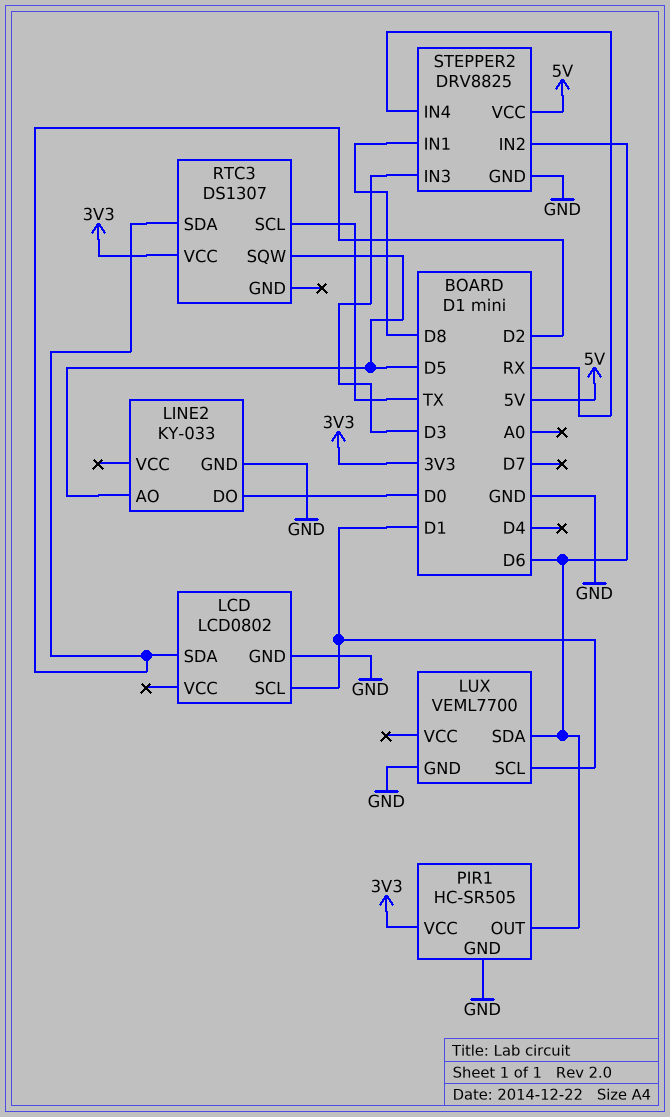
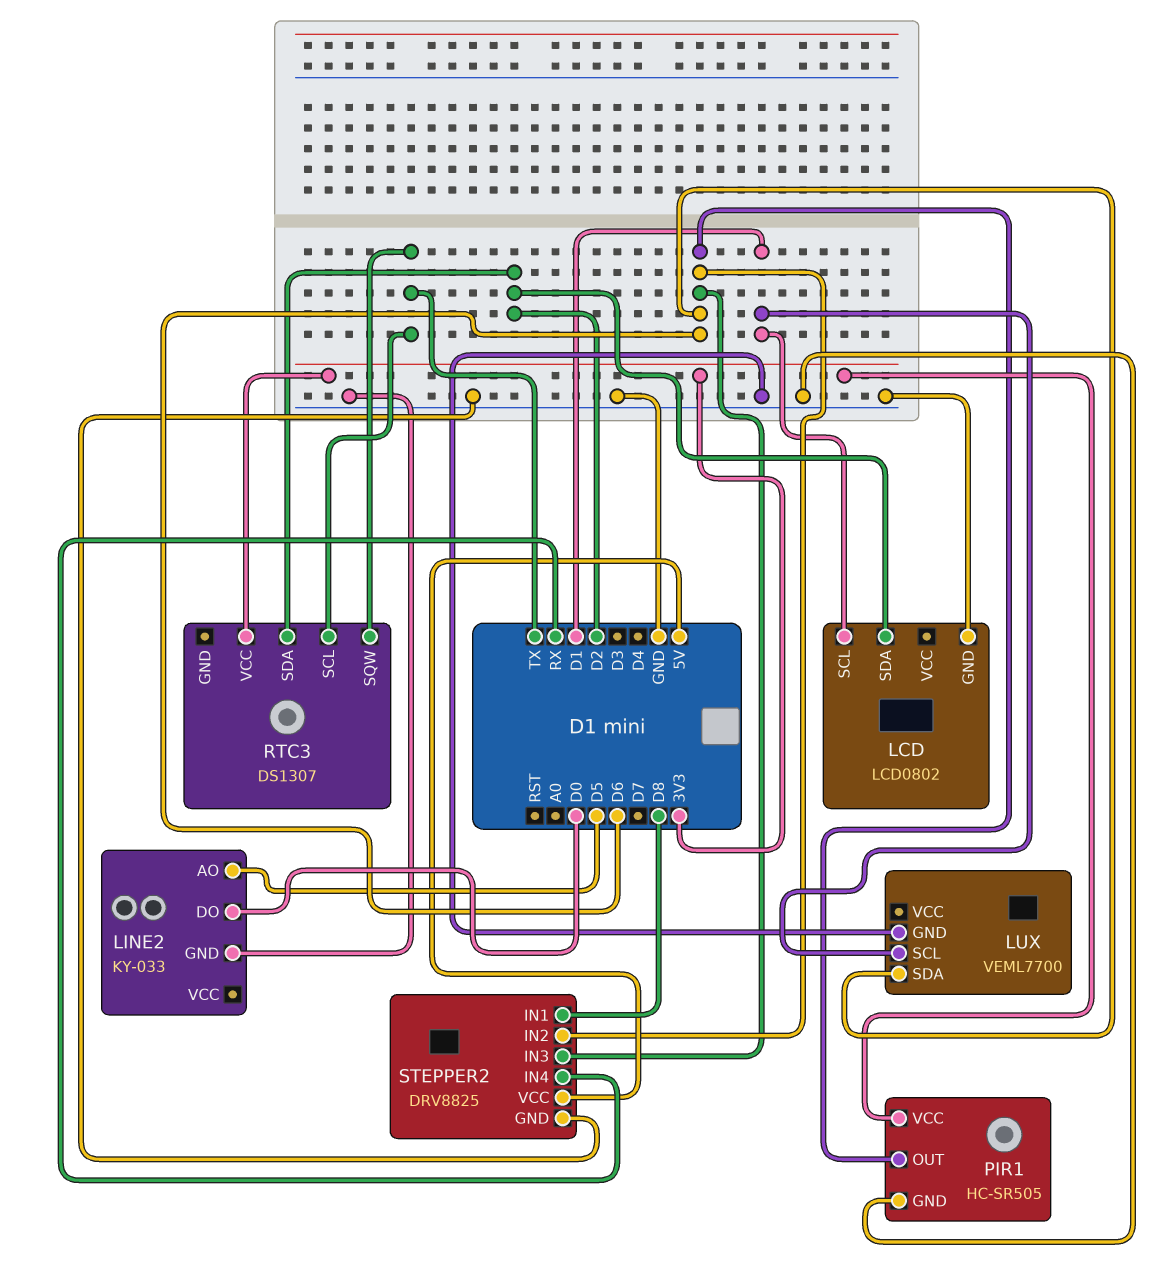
RTC3 pin SQW: D5 -> TX
STEPPER2 pin IN3: D3 -> D6

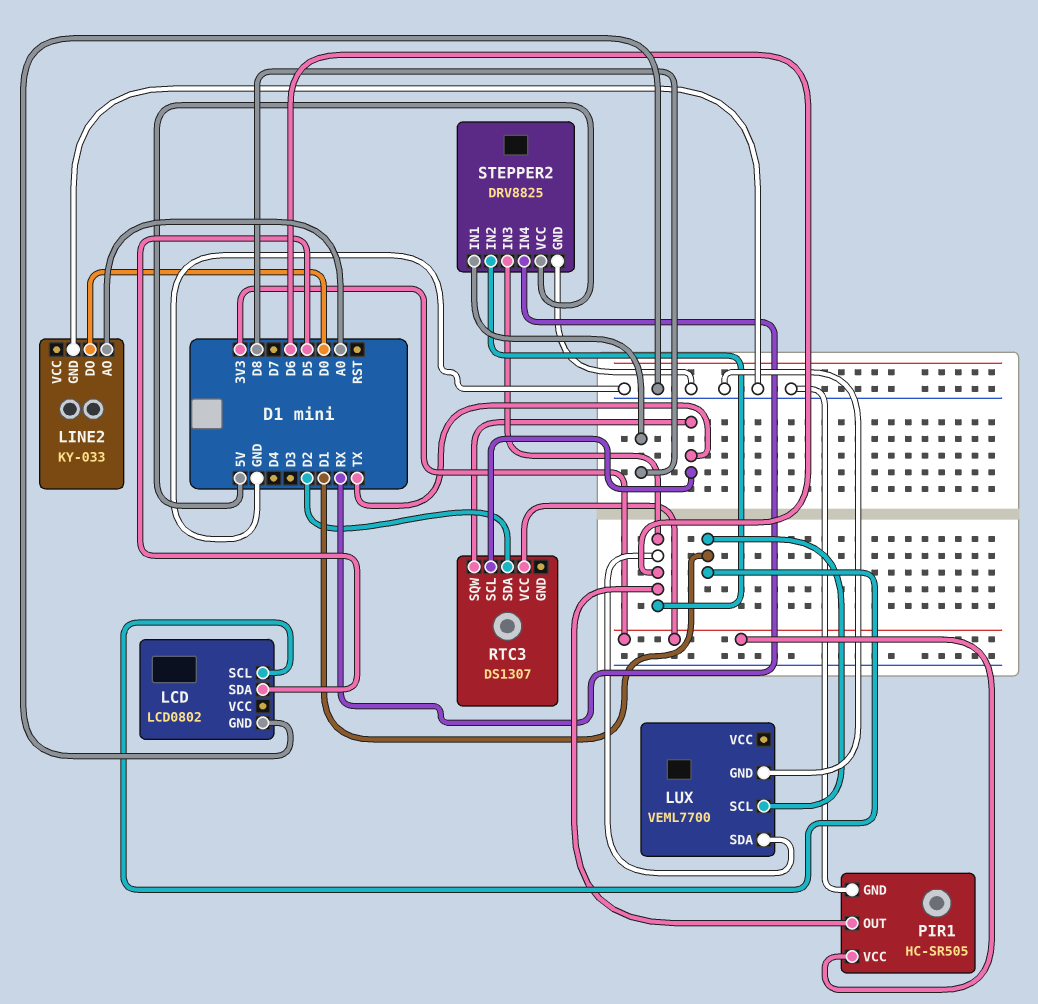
LCD pin SDA: D2 -> D5
LINE2 pin AO: D5 -> A0

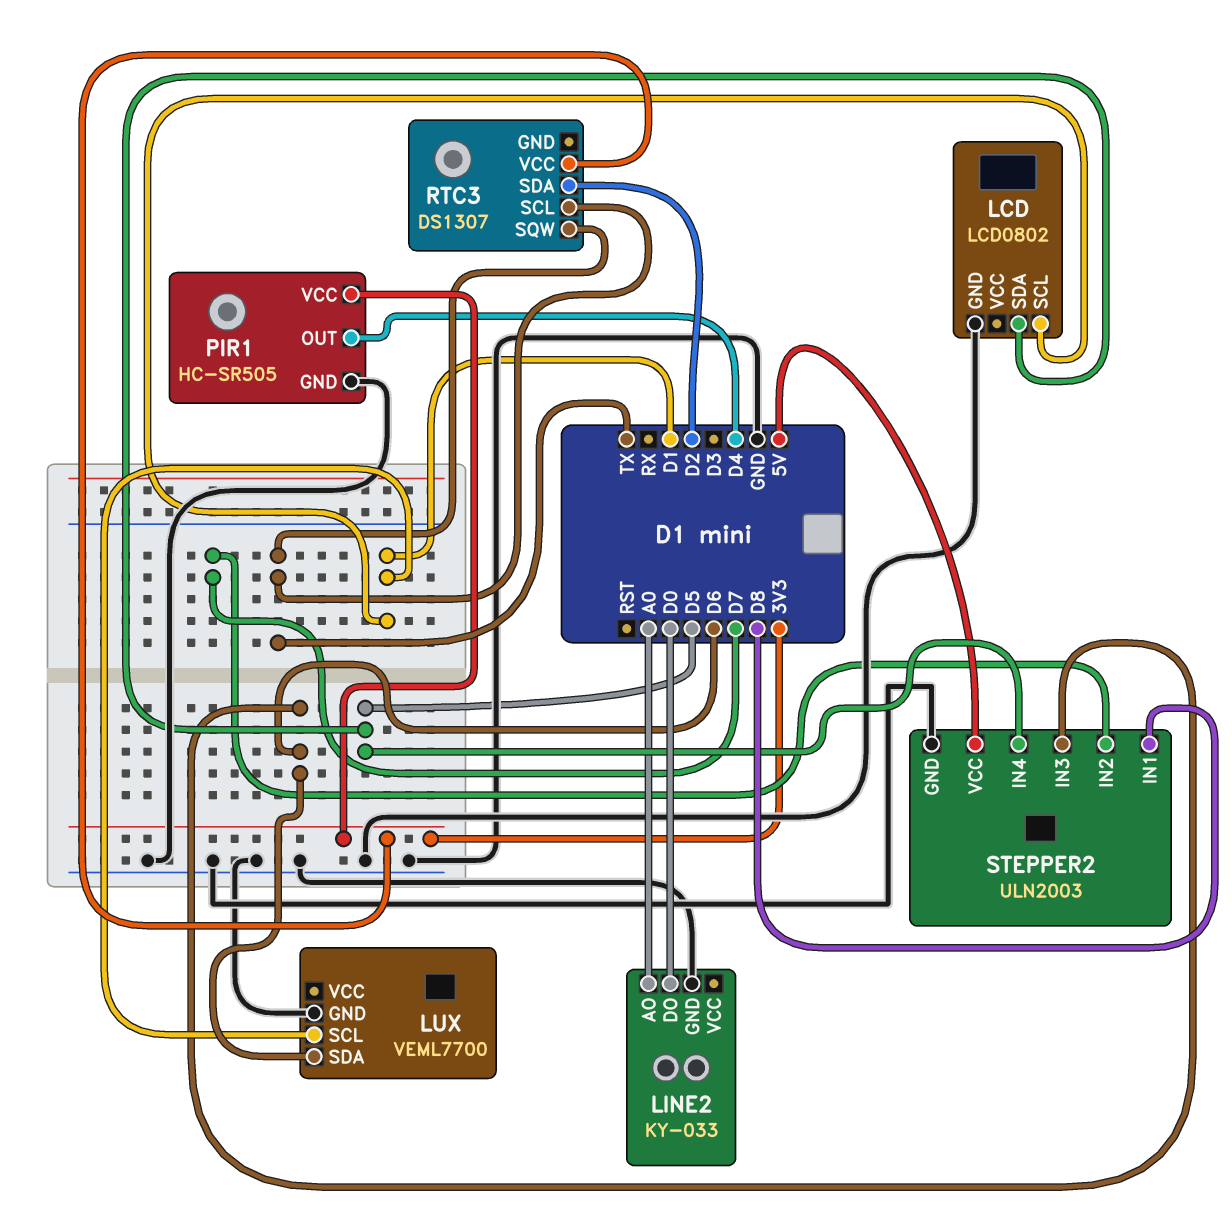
PIR1 pin OUT: D6 -> D4
STEPPER2: DRV8825 -> ULN2003
STEPPER2 pin IN2: D6 -> D7
STEPPER2 pin IN4: RX -> D5

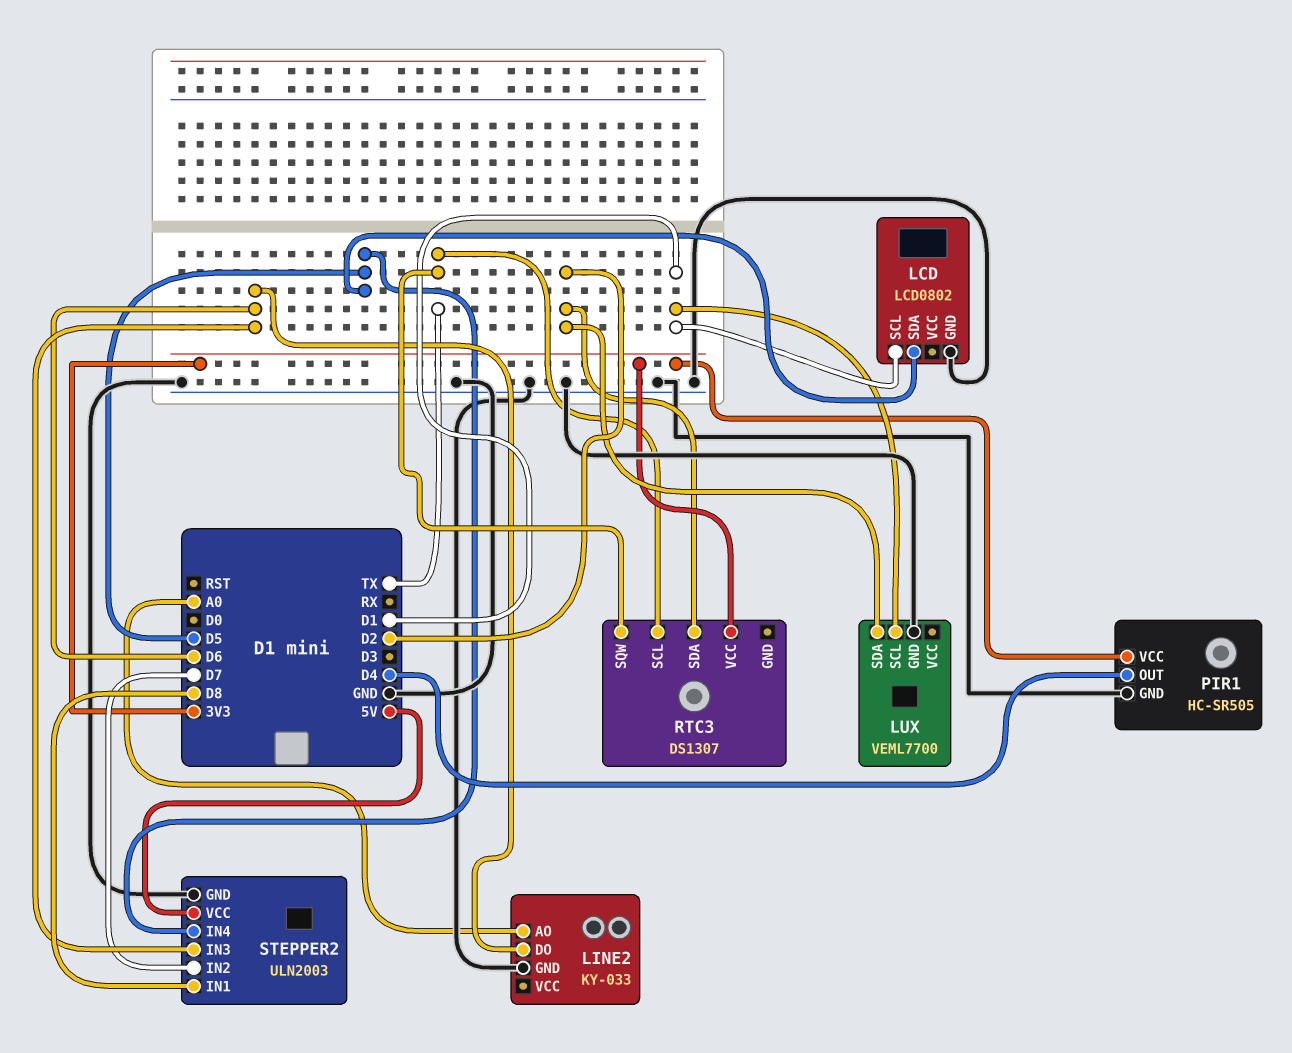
LINE2 pin DO: D0 -> D6
LUX pin SDA: D6 -> D2

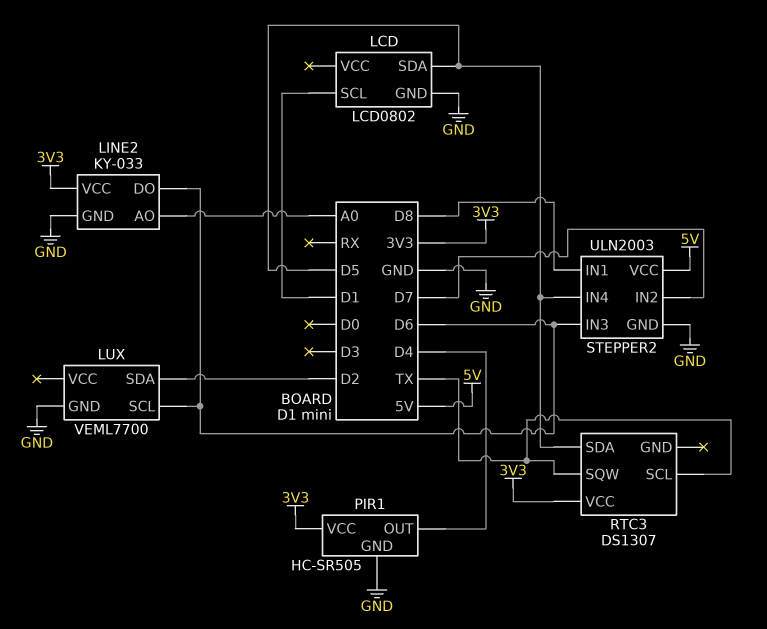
LINE2 pin VCC: none -> 3V3
LUX pin SCL: D1 -> D6
RTC3 pin SDA: D2 -> D5

